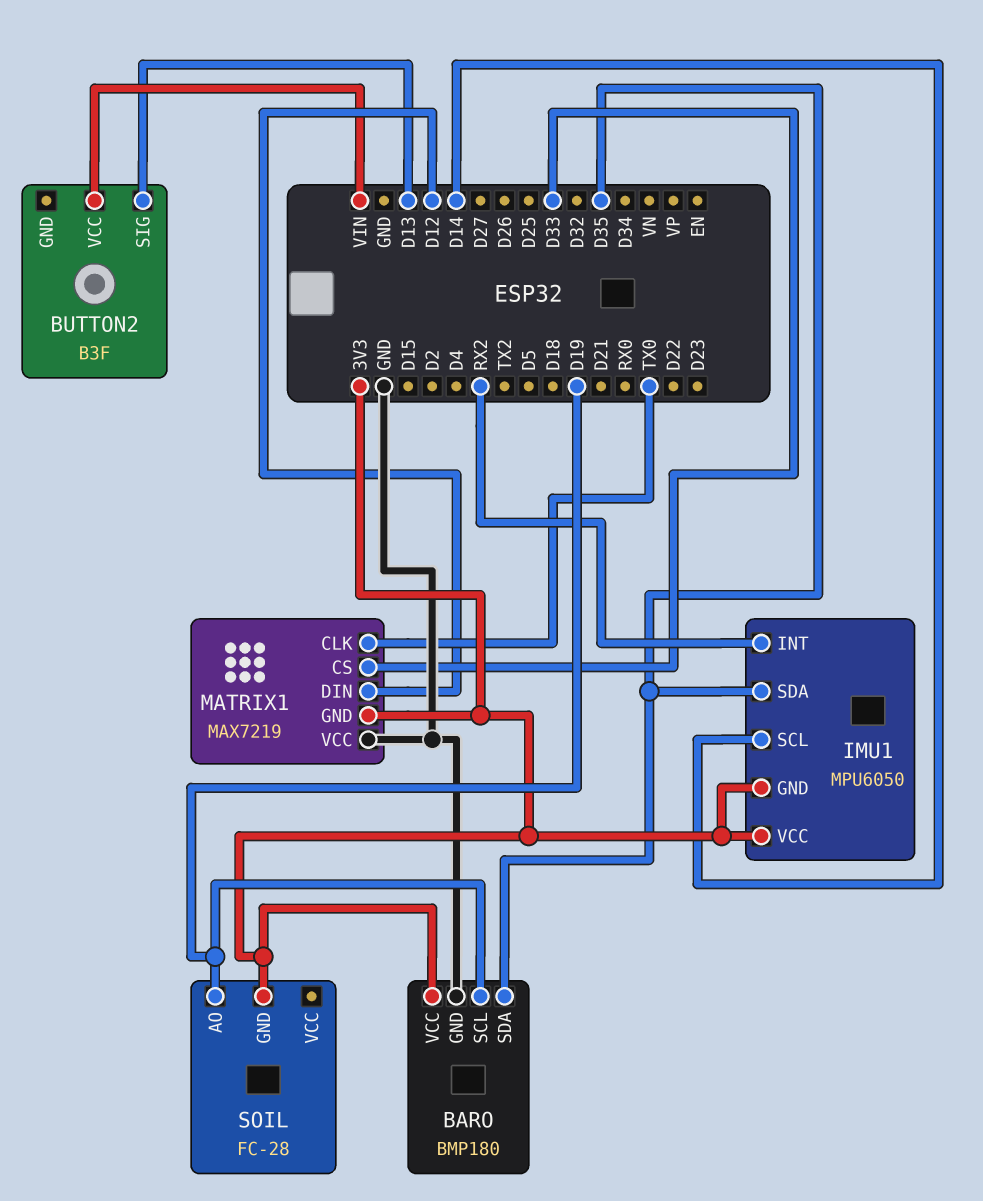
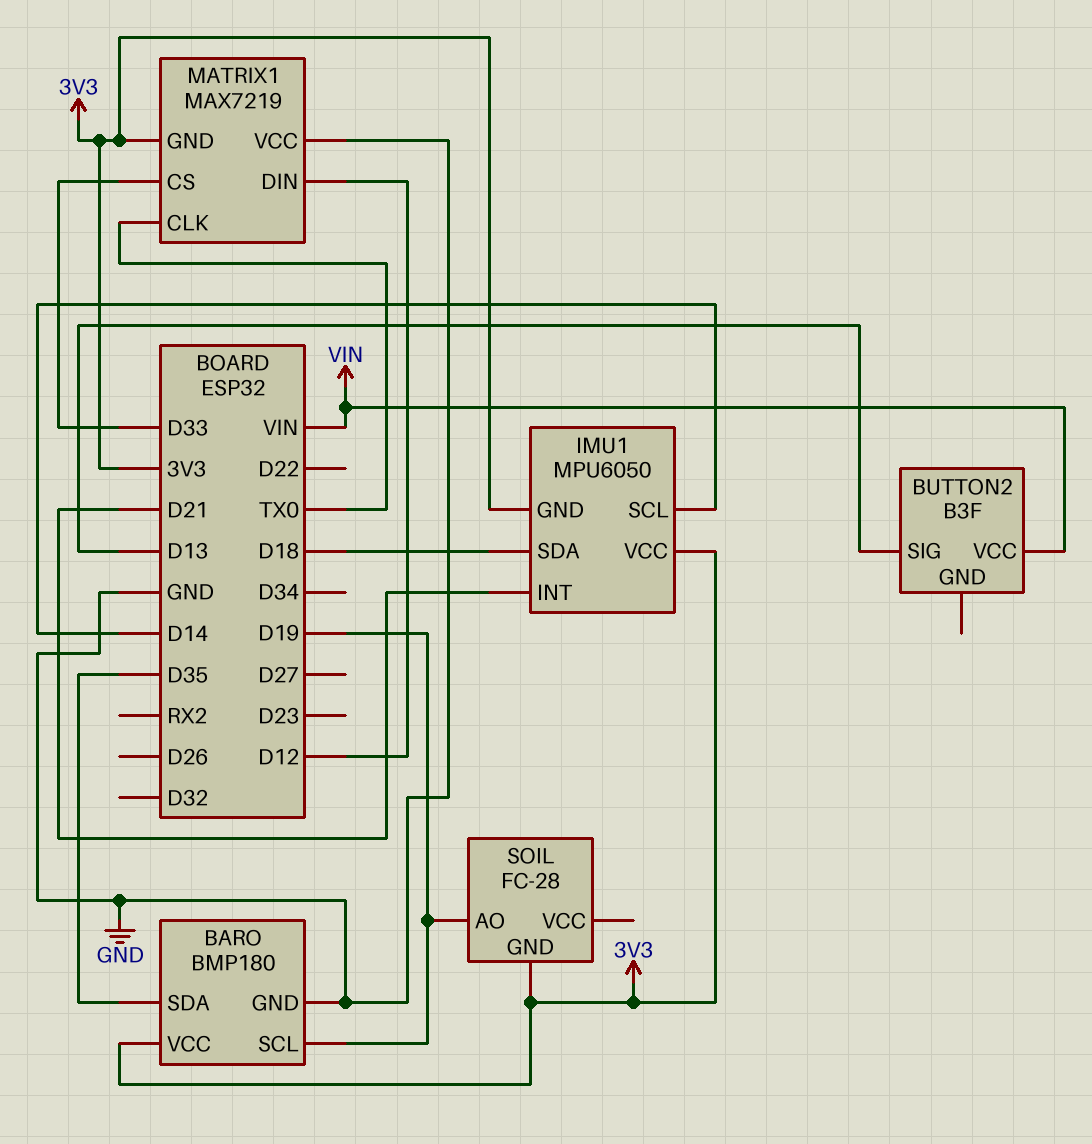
IMU1 pin INT: RX2 -> D21
IMU1 pin SDA: D35 -> D18

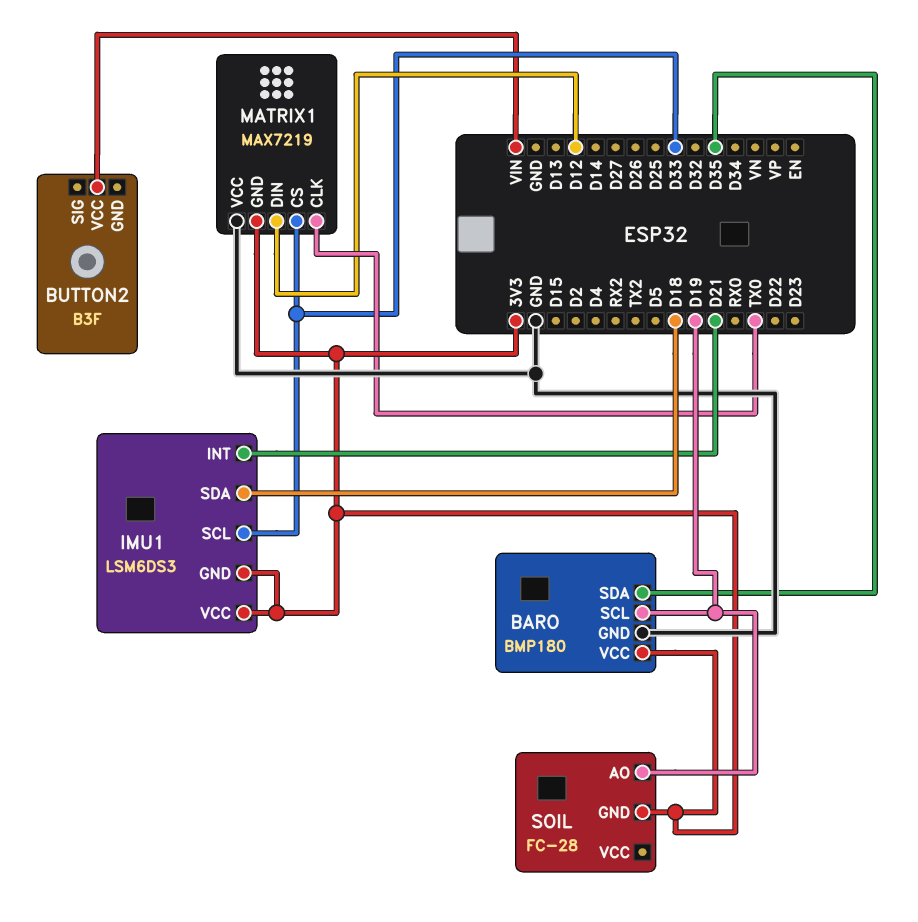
BUTTON2 pin SIG: D13 -> none
IMU1: MPU6050 -> LSM6DS3
IMU1 pin SCL: D14 -> D33

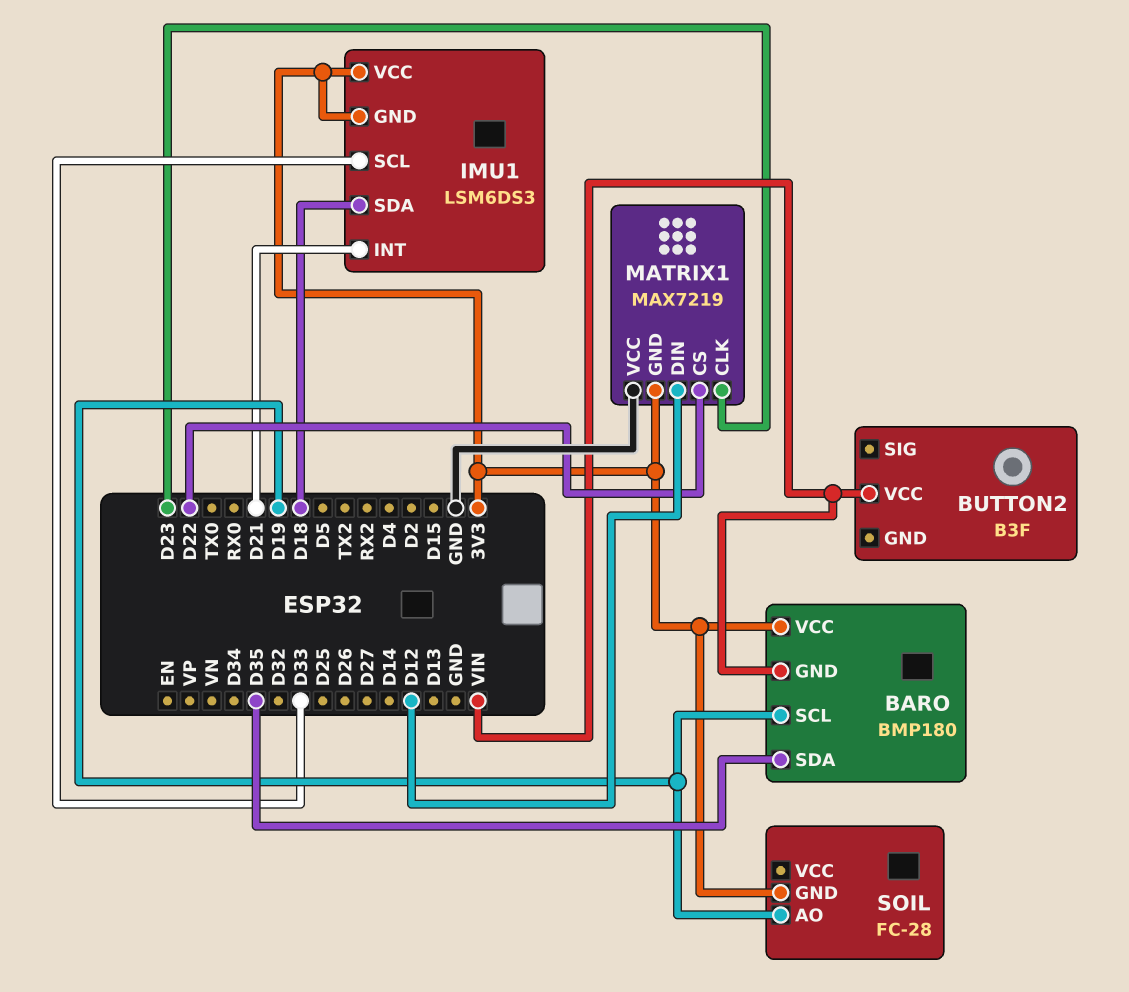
BARO pin GND: GND -> VIN
MATRIX1 pin CLK: TX0 -> D23
MATRIX1 pin CS: D33 -> D22

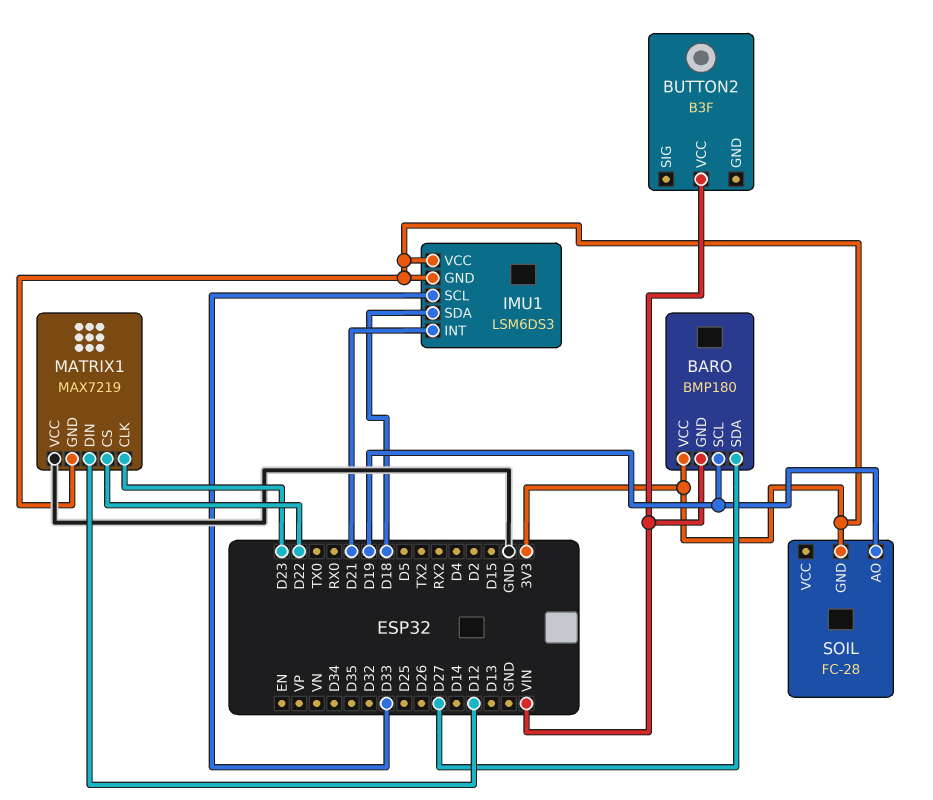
BARO pin SDA: D35 -> D27

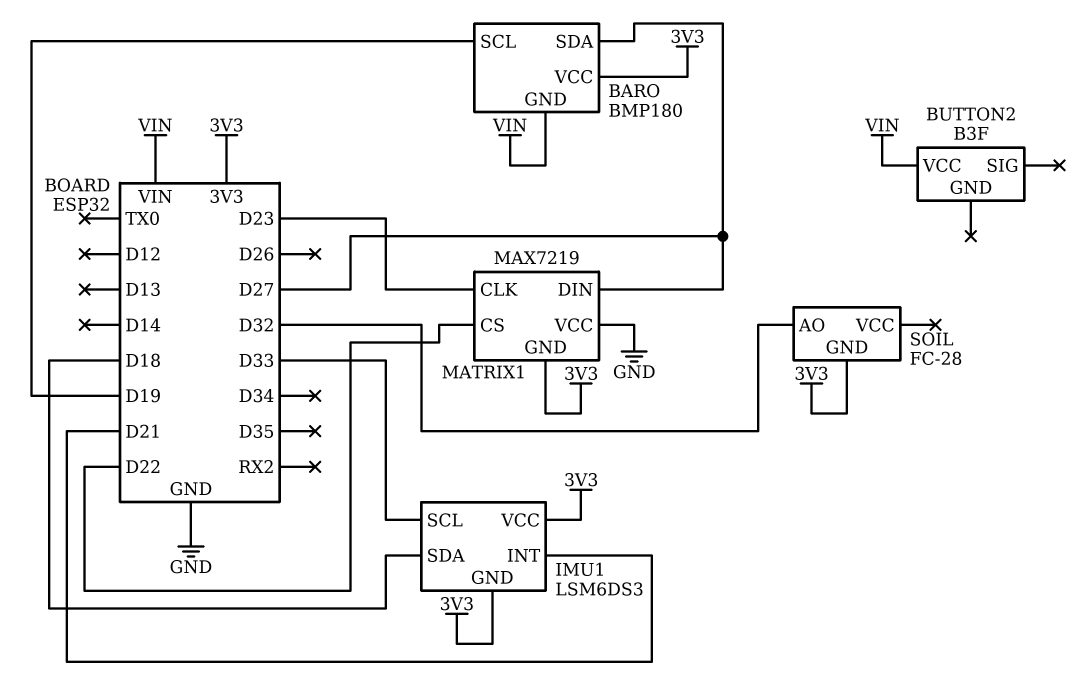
MATRIX1 pin DIN: D12 -> D27
SOIL pin AO: D19 -> D32

